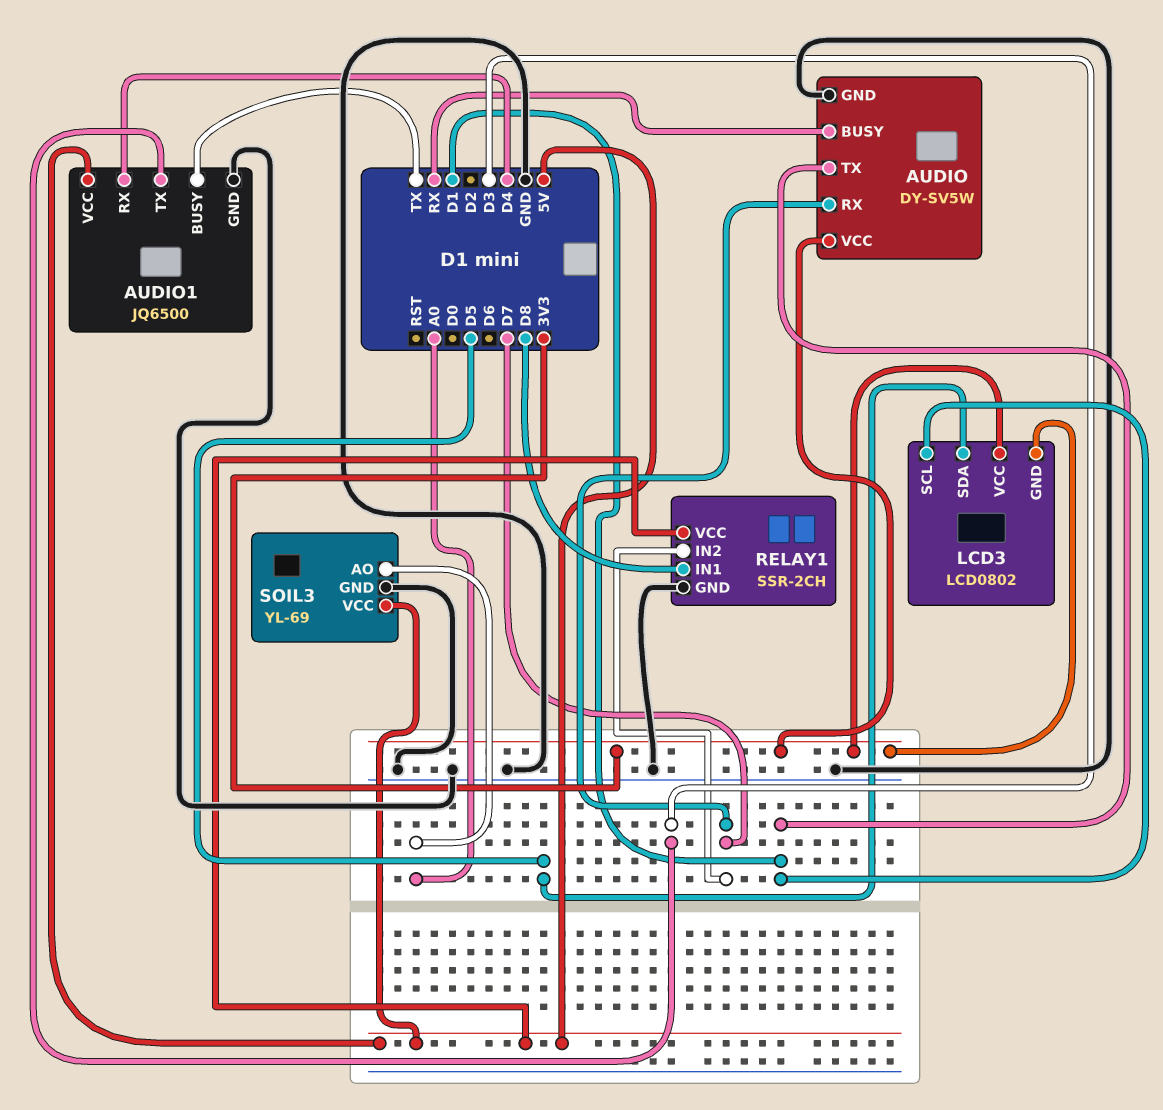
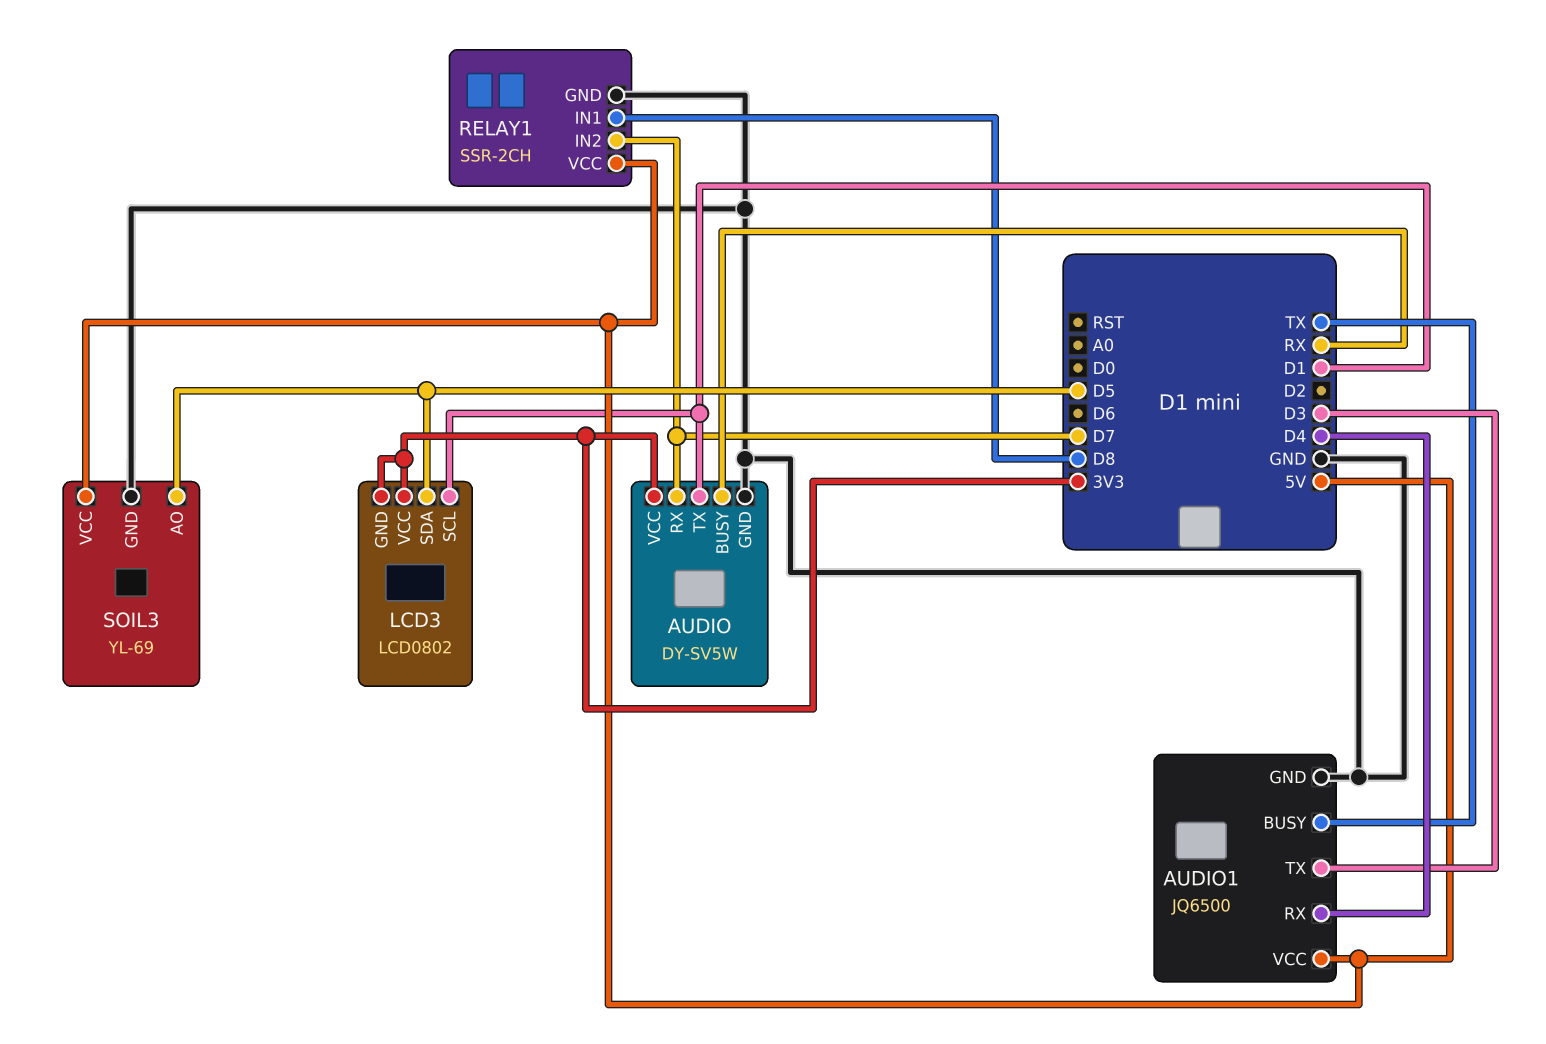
SOIL3 pin AO: A0 -> D5

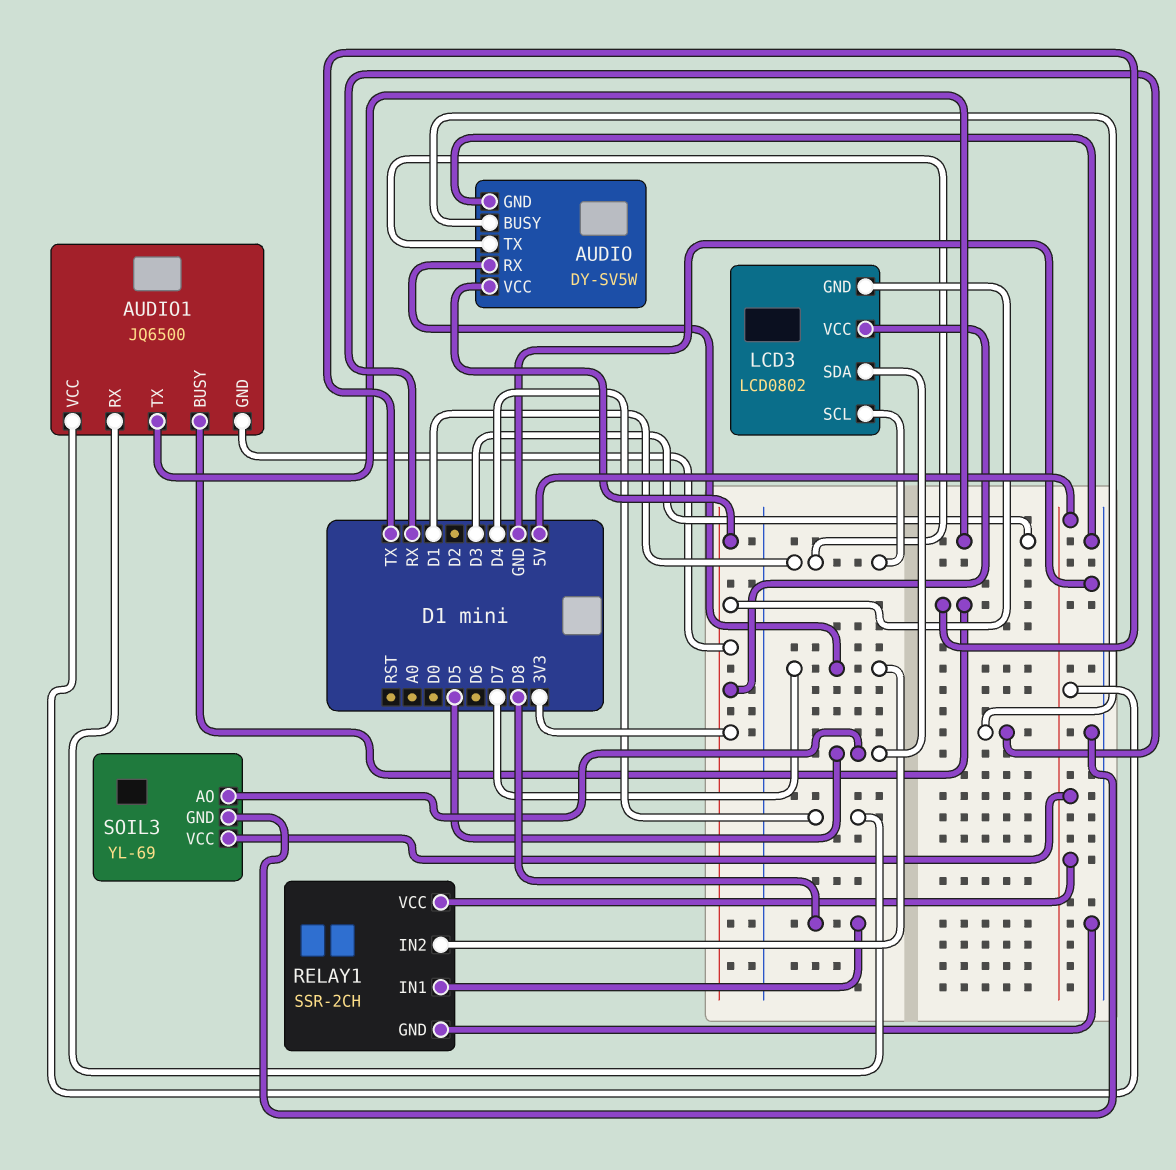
AUDIO1 pin GND: GND -> 3V3

